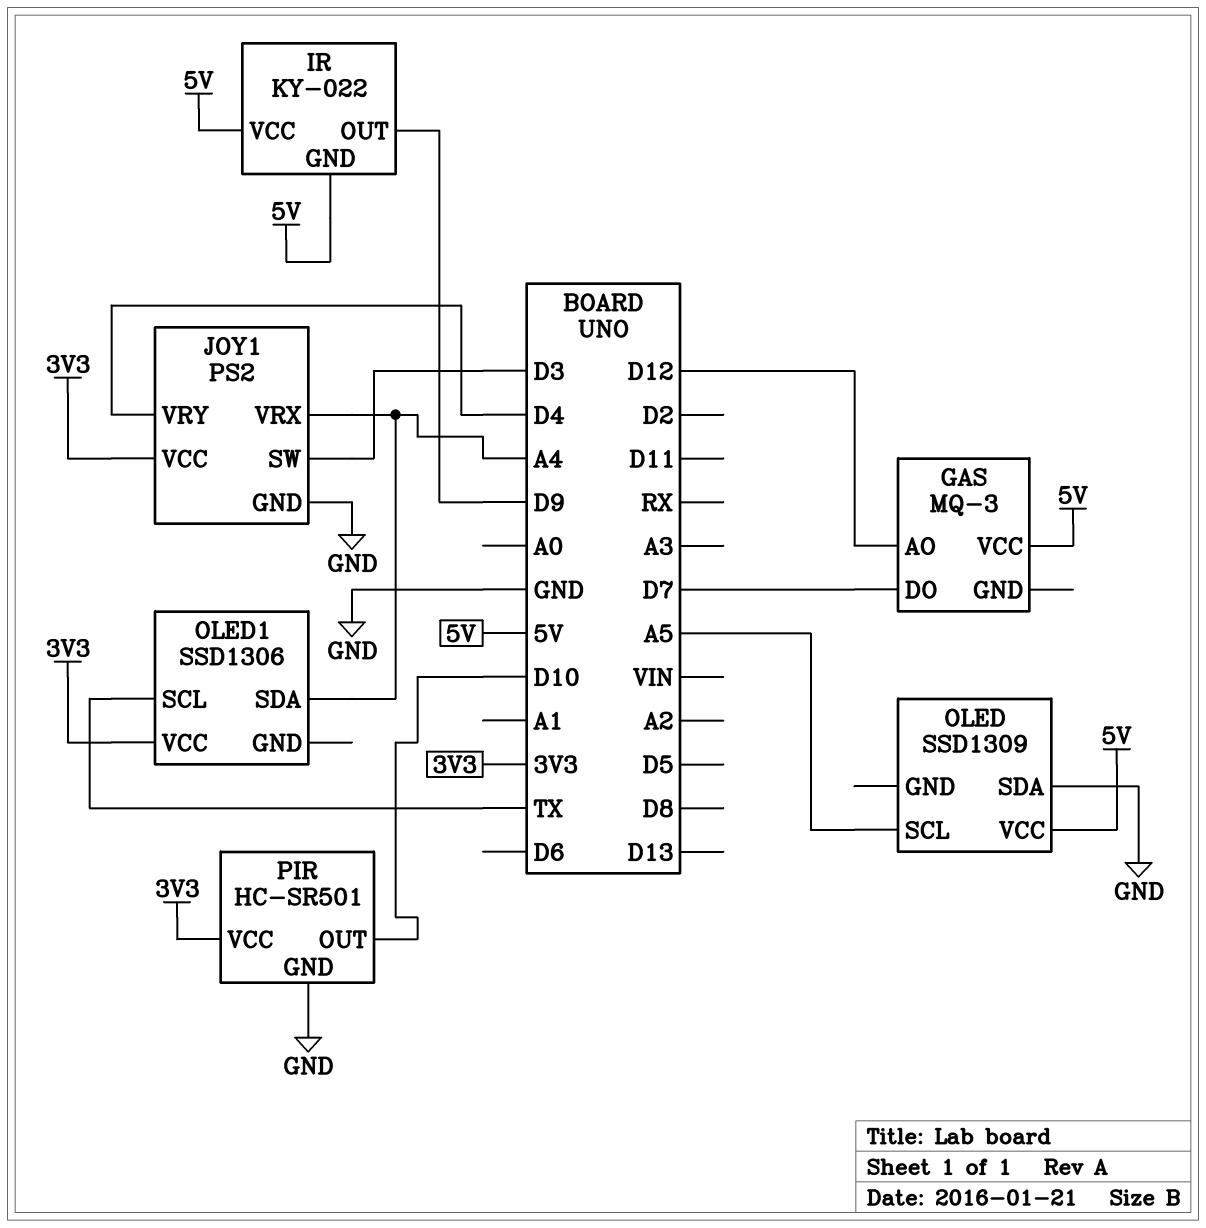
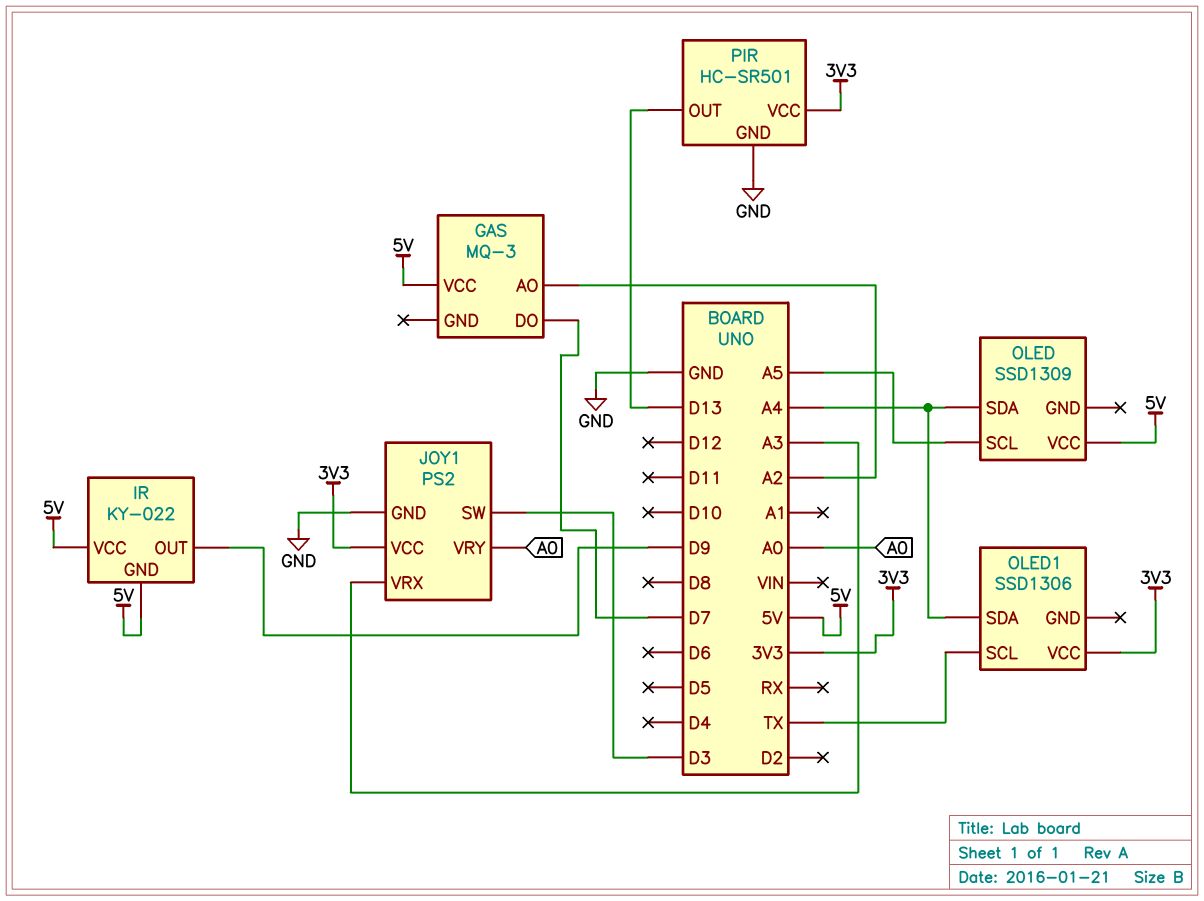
GAS pin AO: D12 -> A2
JOY1 pin VRX: A4 -> A3
JOY1 pin VRY: D4 -> A0
OLED pin SDA: GND -> A4
PIR pin OUT: D10 -> D13

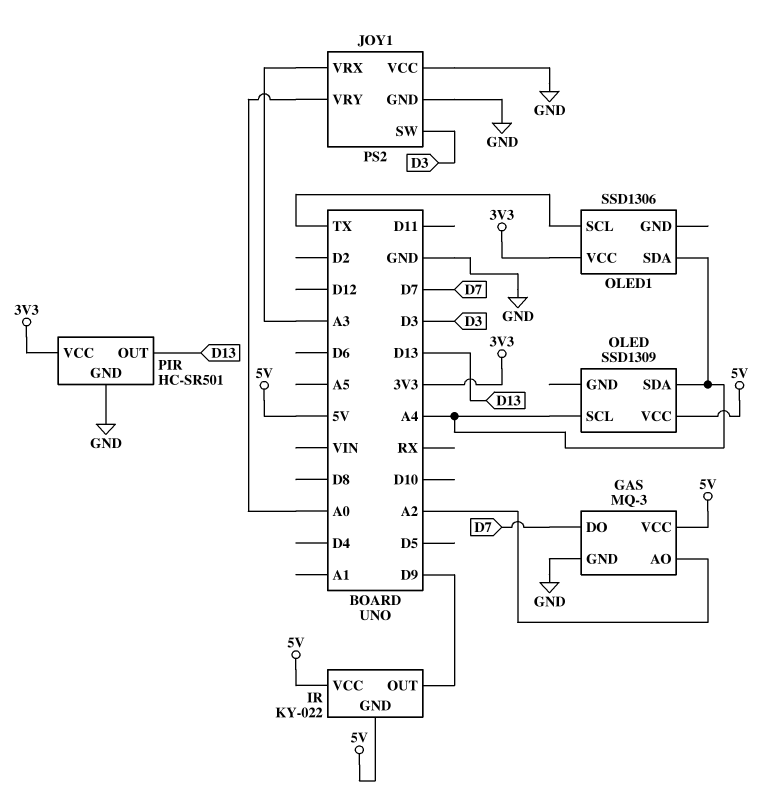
GAS pin GND: none -> GND
JOY1 pin VCC: 3V3 -> GND
OLED pin SCL: A5 -> A4

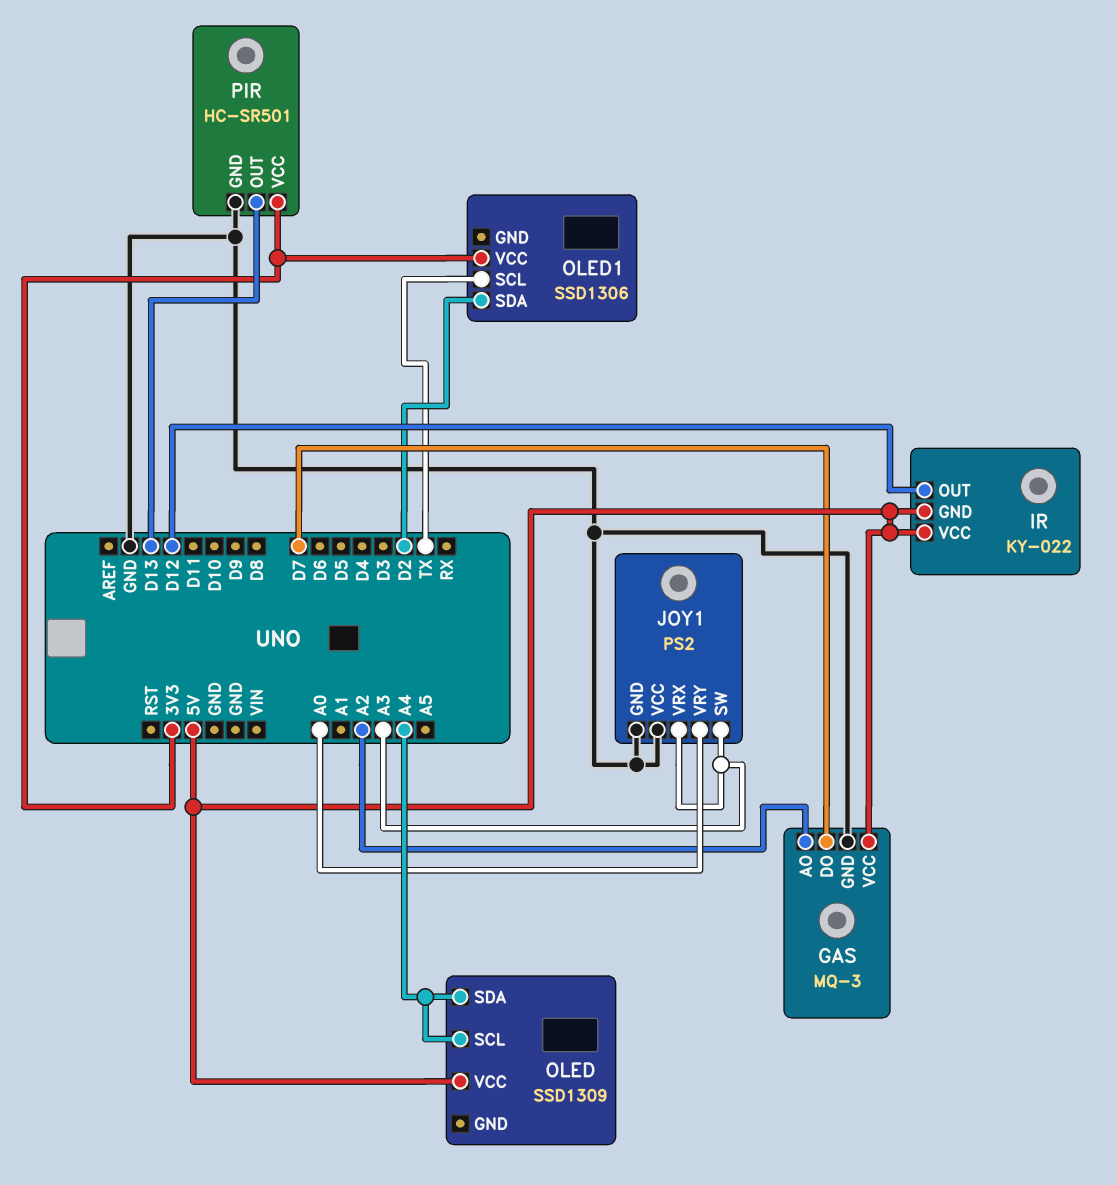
IR pin OUT: D9 -> D12
JOY1 pin SW: D3 -> A3
OLED1 pin SDA: A4 -> D2

